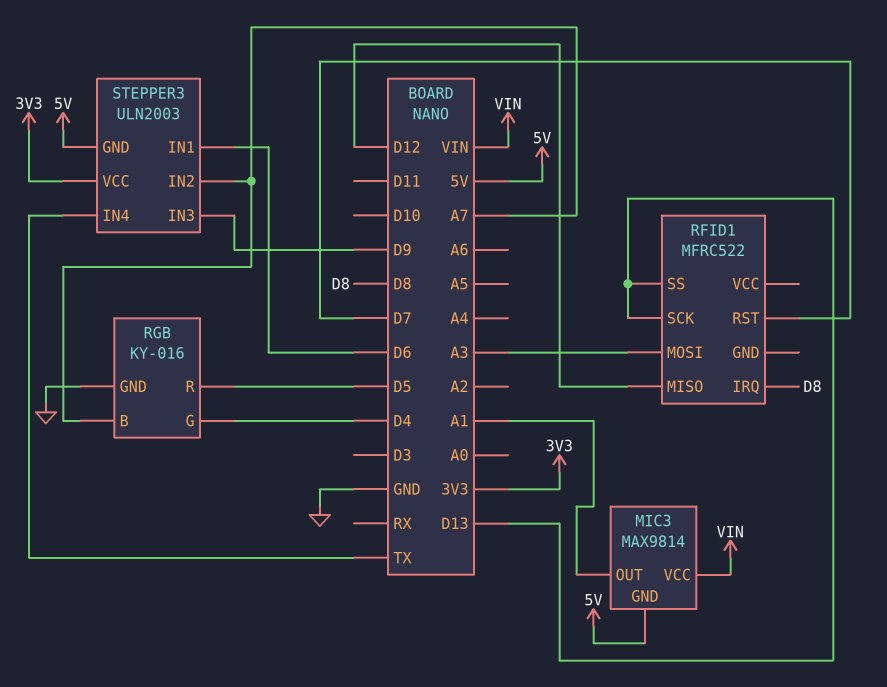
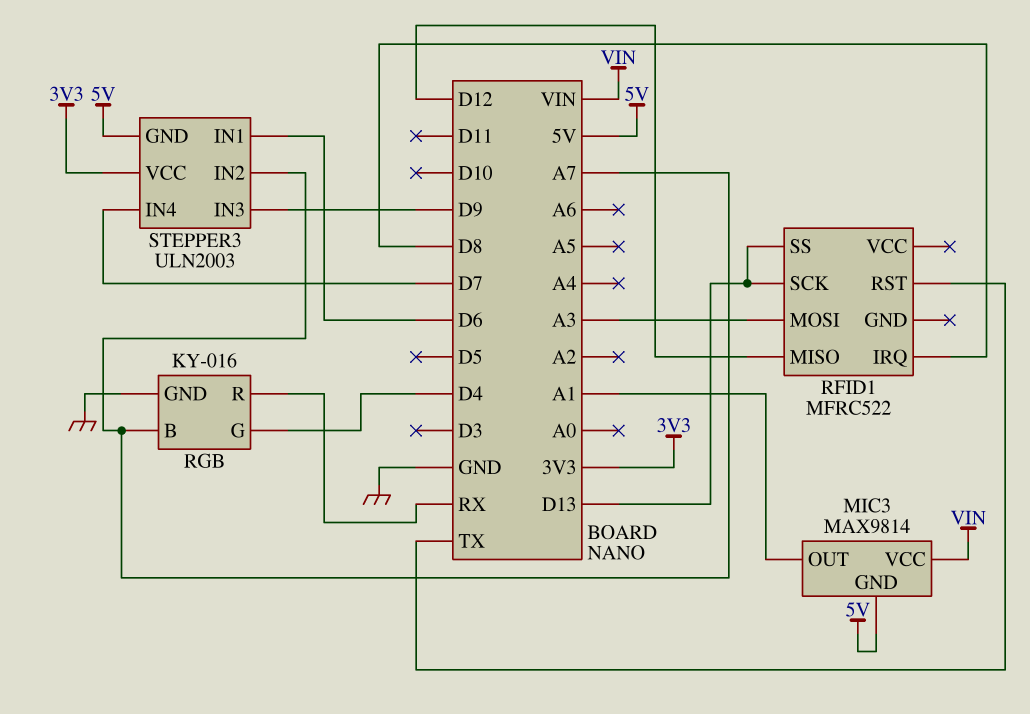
RFID1 pin RST: D7 -> TX
RGB pin R: D5 -> RX
STEPPER3 pin IN4: TX -> D7

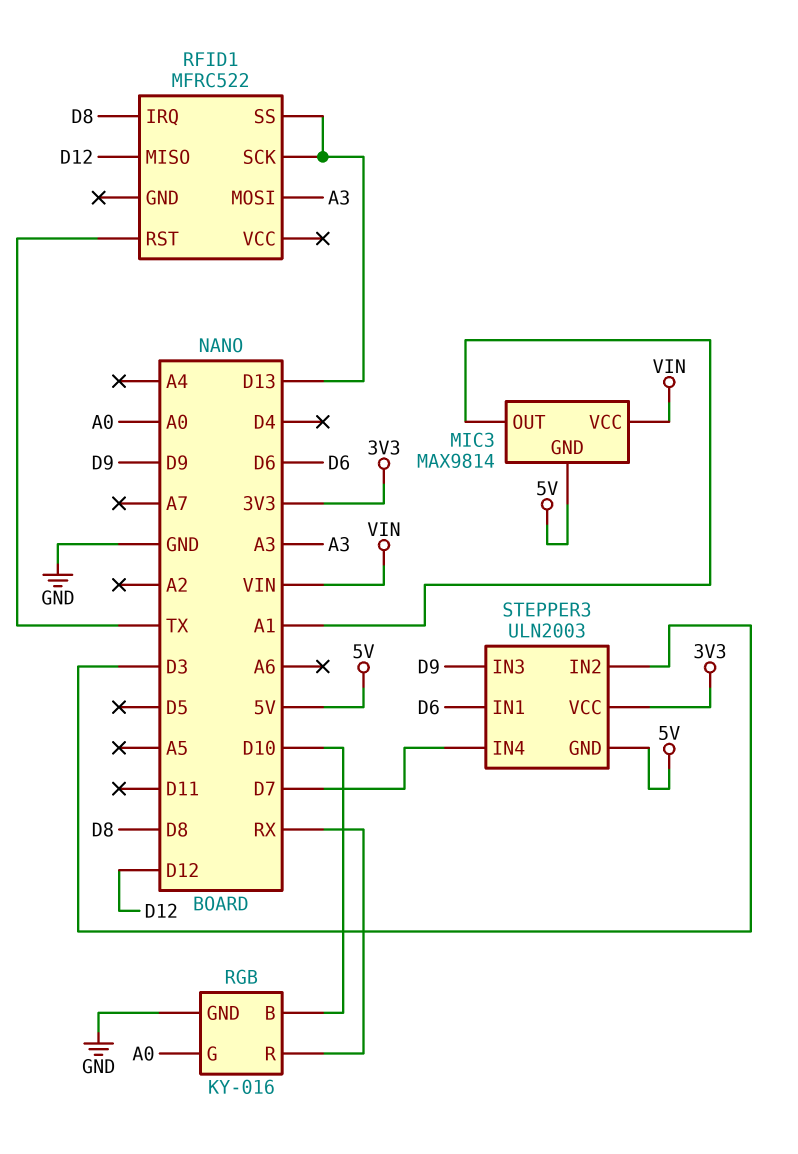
RGB pin B: A7 -> D10
RGB pin G: D4 -> A0
STEPPER3 pin IN2: A7 -> D3

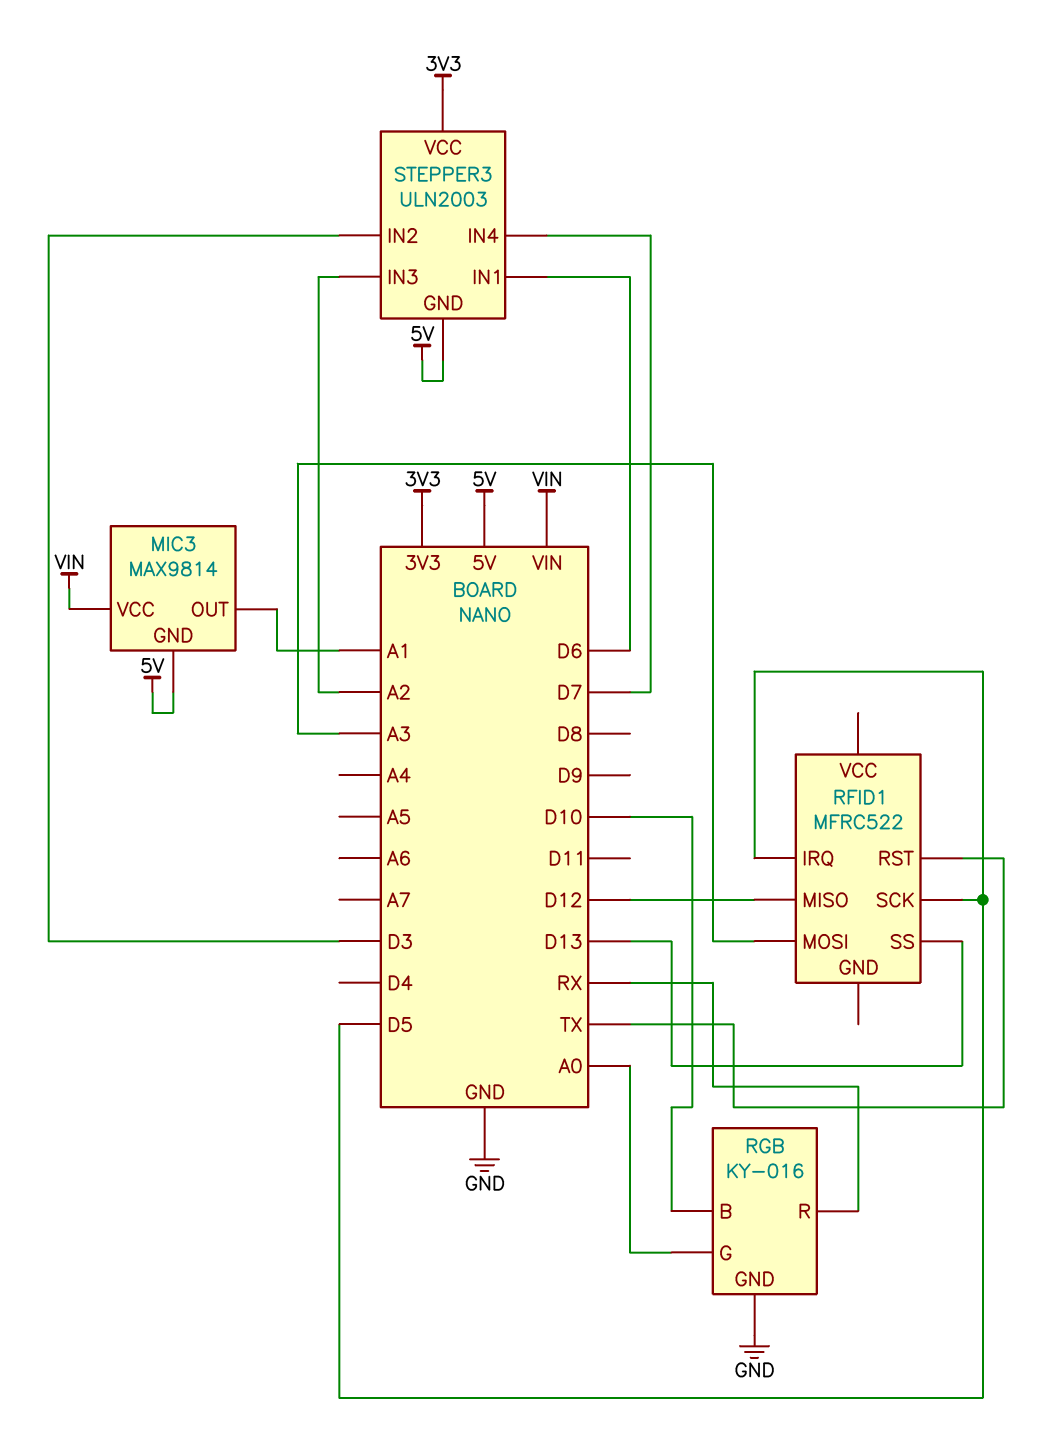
RFID1 pin IRQ: D8 -> D5
RFID1 pin SCK: D13 -> D5
STEPPER3 pin IN3: D9 -> A2

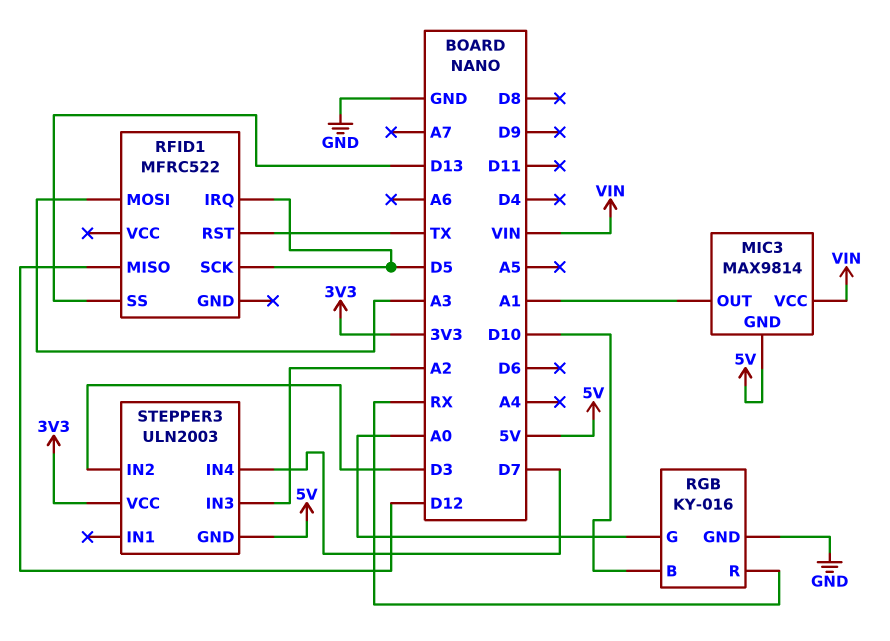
STEPPER3 pin IN1: D6 -> none

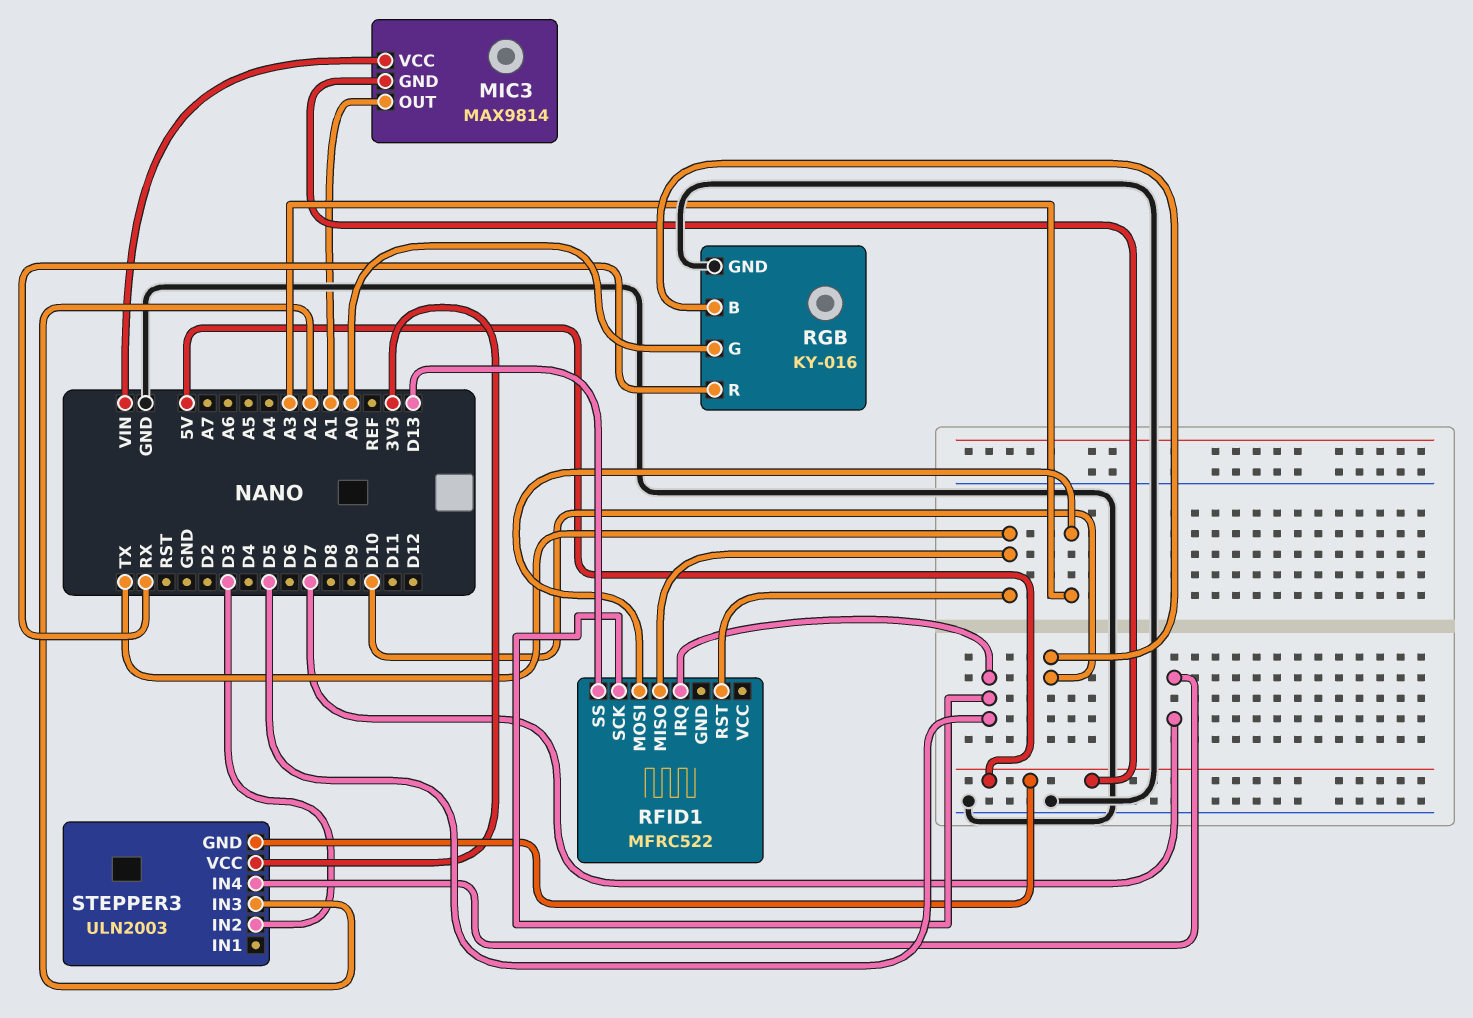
RFID1 pin MISO: D12 -> TX

